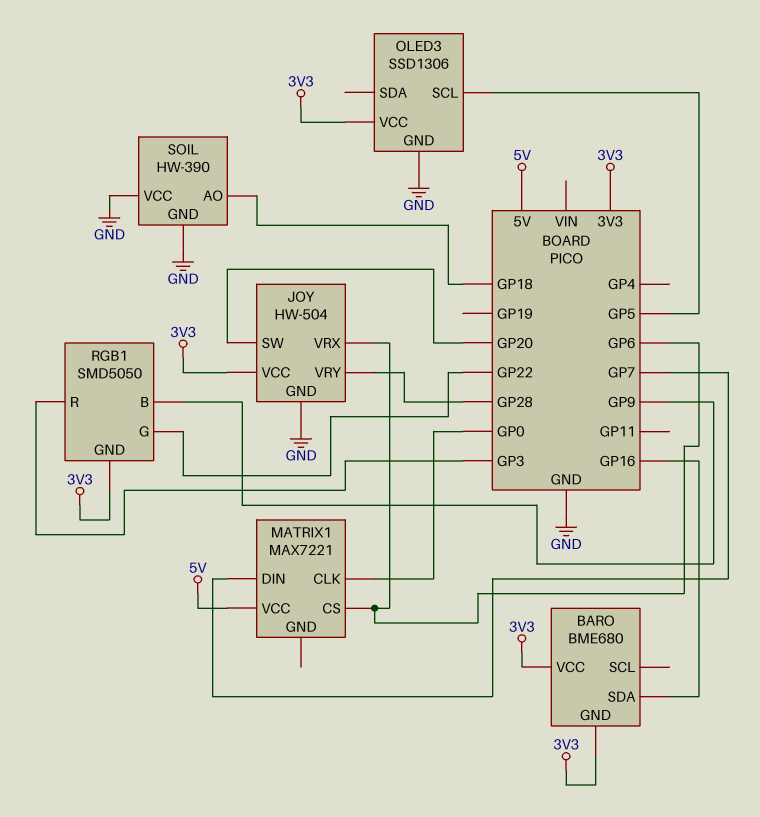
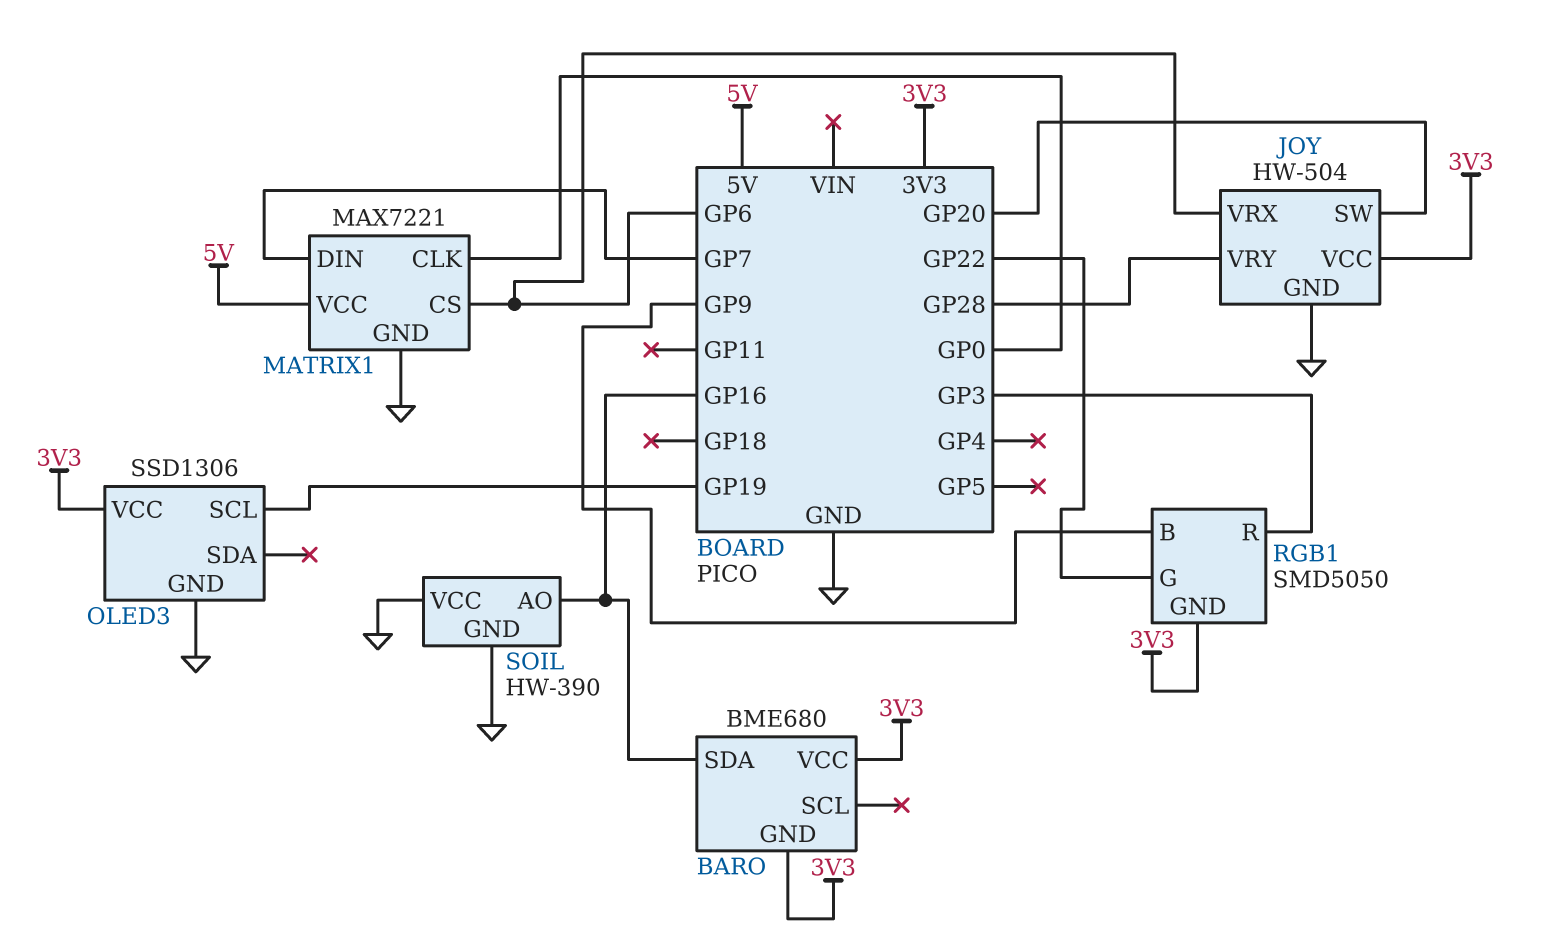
MATRIX1 pin GND: none -> GND
OLED3 pin SCL: GP5 -> GP19
SOIL pin AO: GP18 -> GP16

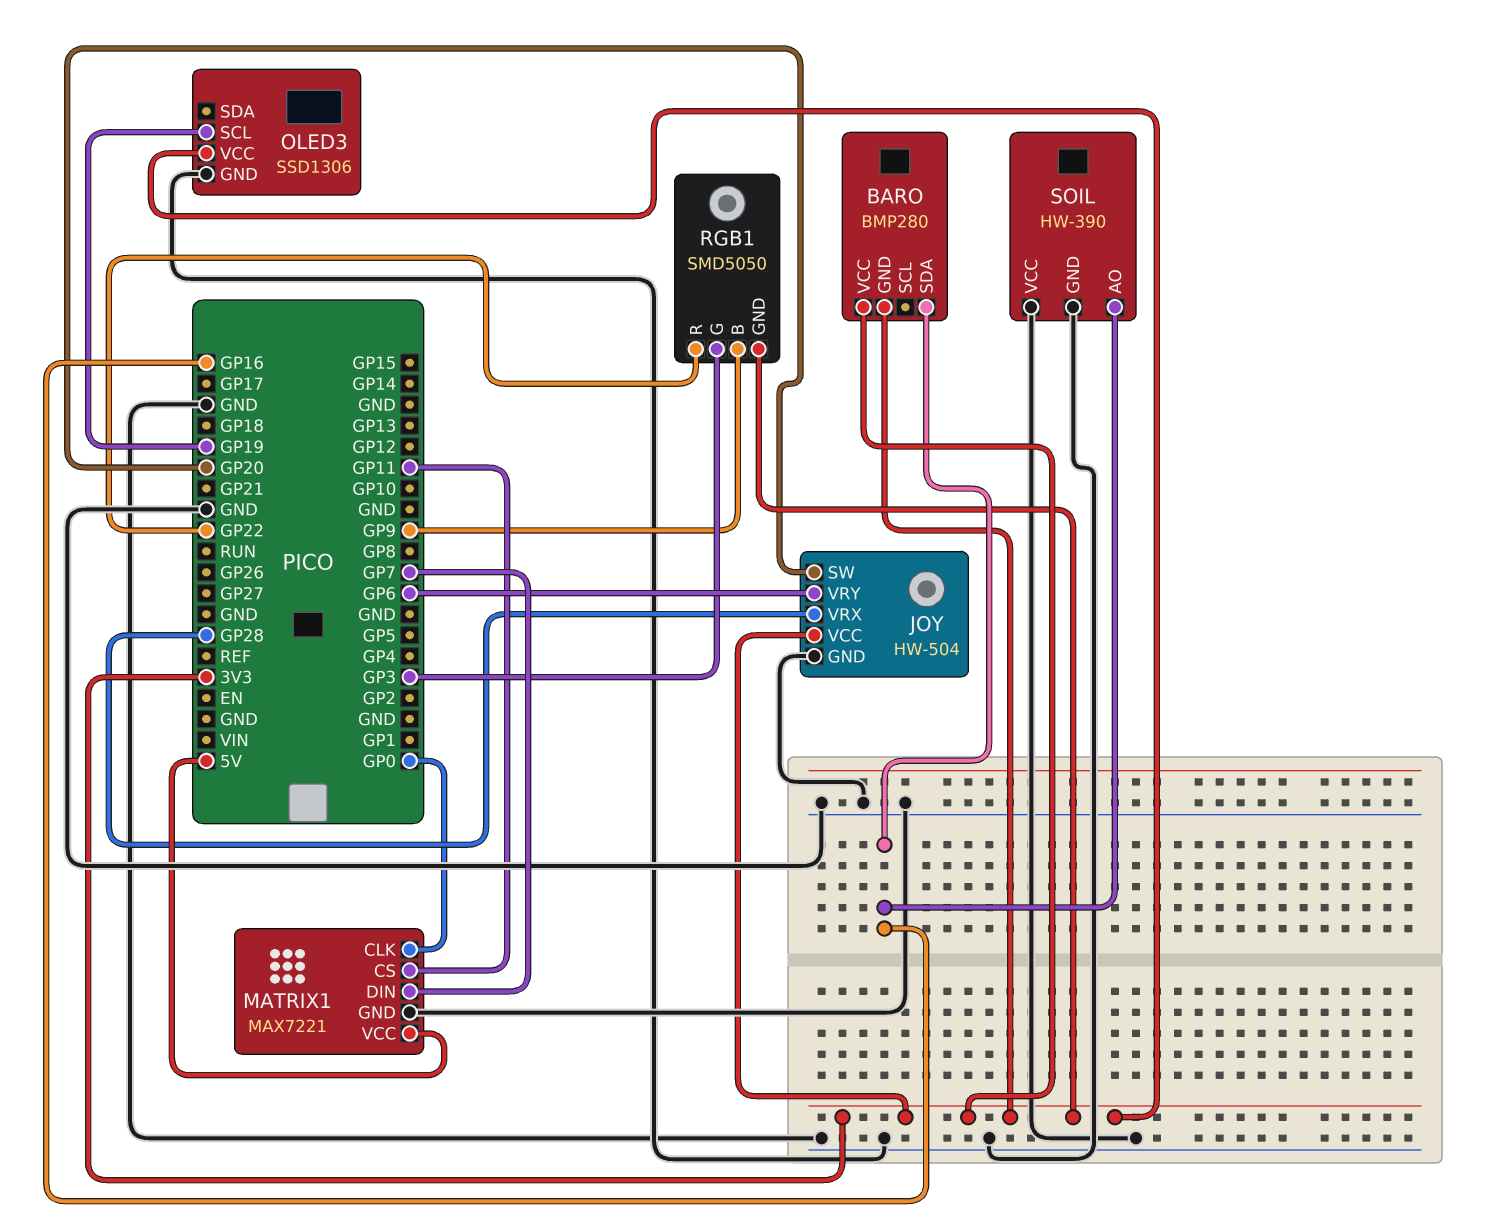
BARO: BME680 -> BMP280
JOY pin VRX: GP6 -> GP28
JOY pin VRY: GP28 -> GP6
MATRIX1 pin CS: GP6 -> GP11
RGB1 pin G: GP22 -> GP3
RGB1 pin R: GP3 -> GP22

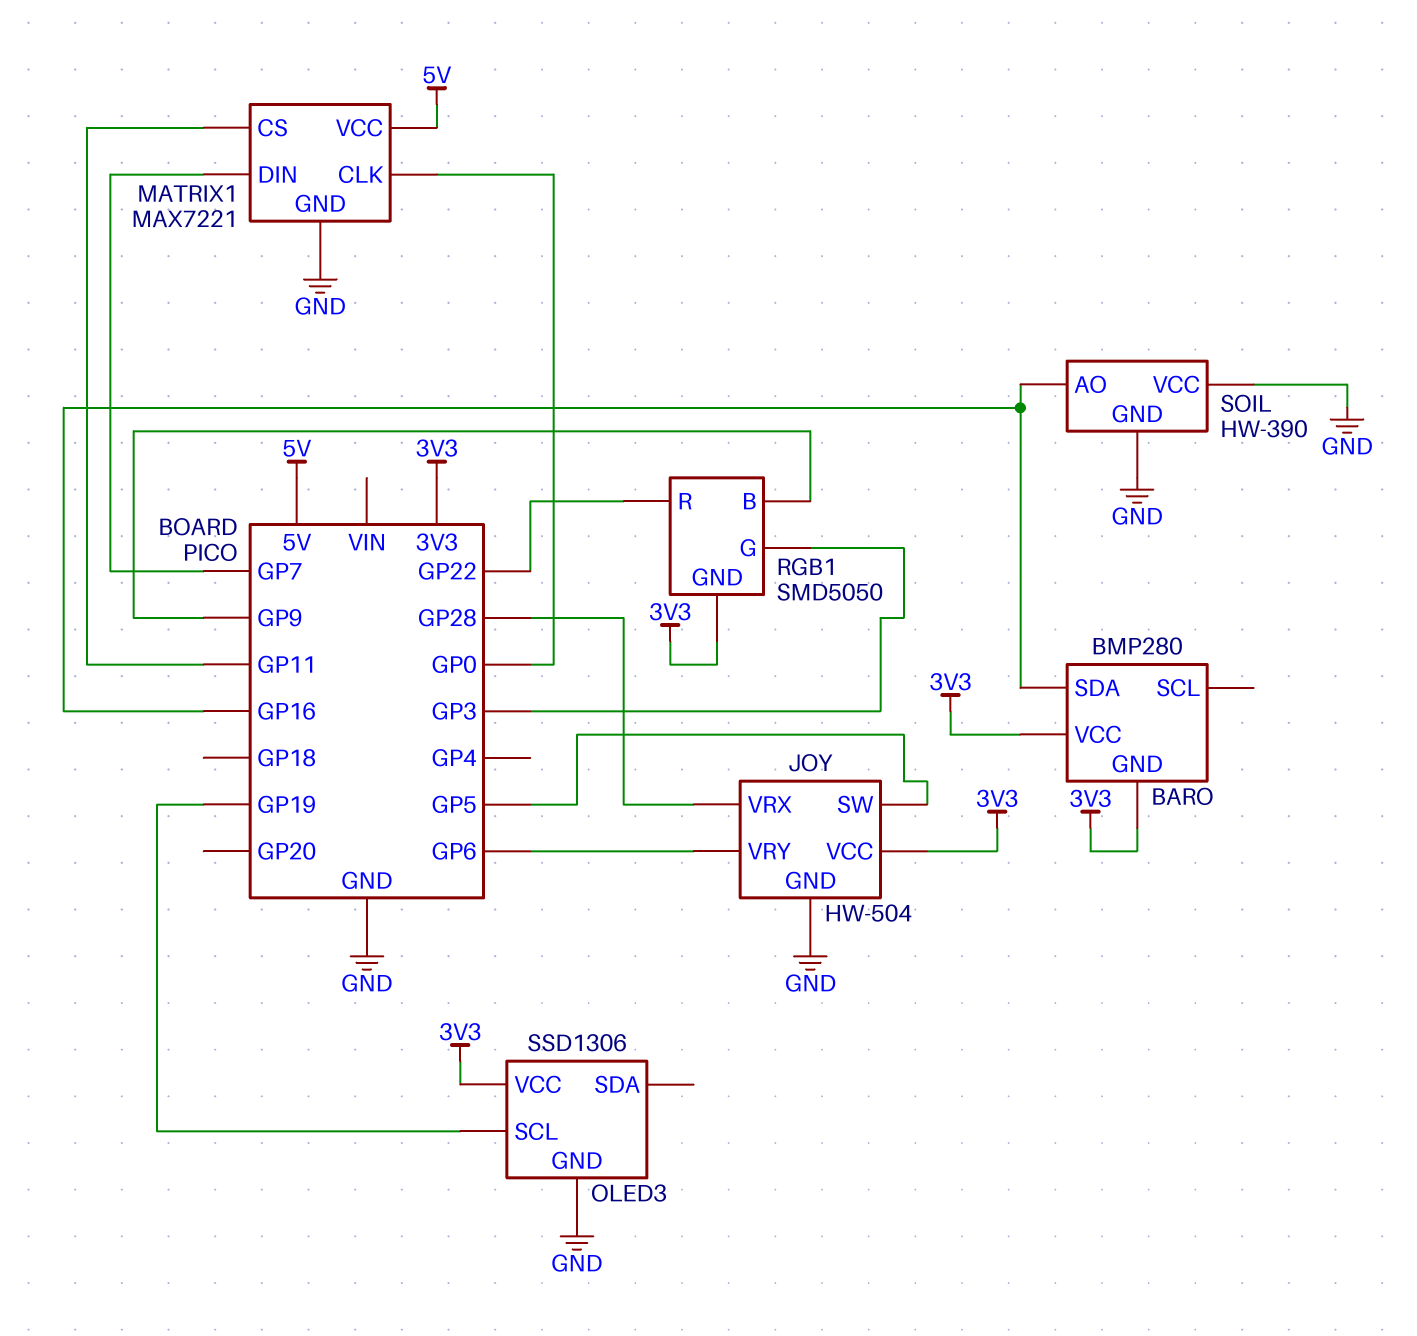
JOY pin SW: GP20 -> GP5

